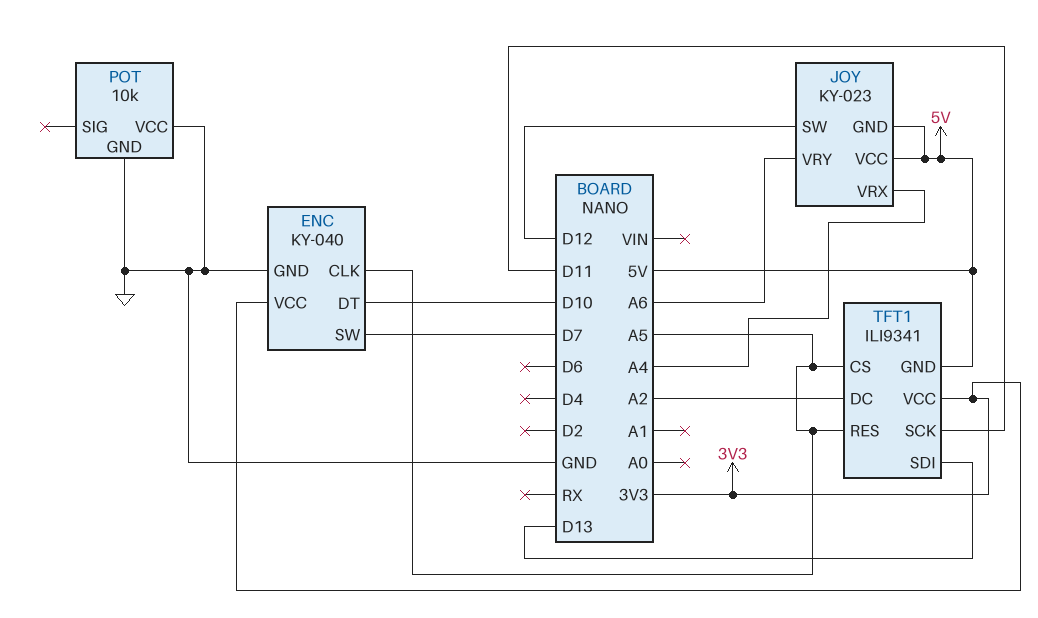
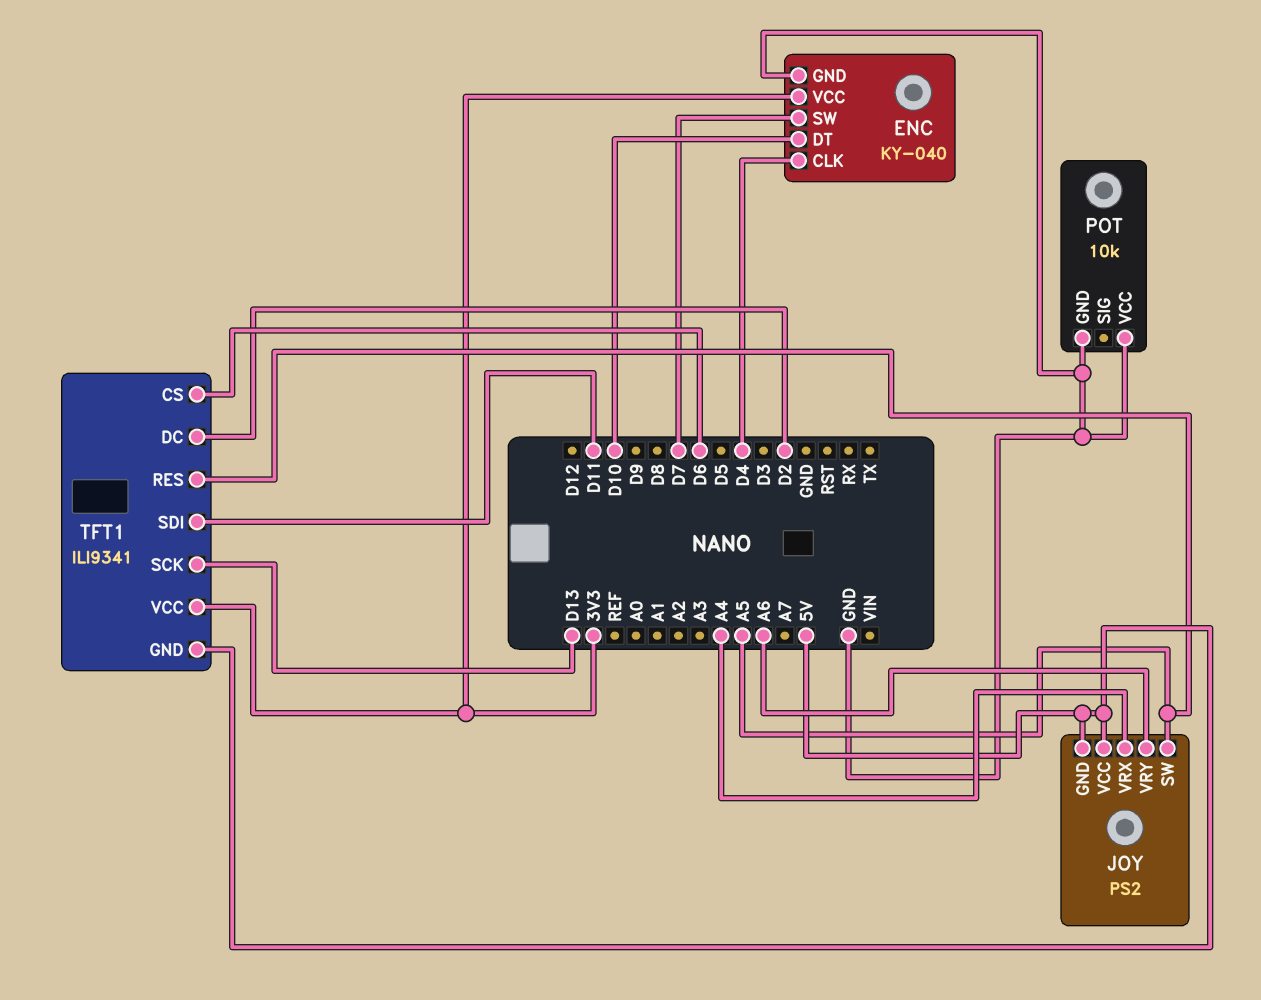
ENC pin CLK: A5 -> D4
JOY: KY-023 -> PS2
JOY pin SW: D12 -> A5
TFT1 pin CS: A5 -> D6
TFT1 pin DC: A2 -> D2
TFT1 pin SCK: D11 -> D13
TFT1 pin SDI: D13 -> D11

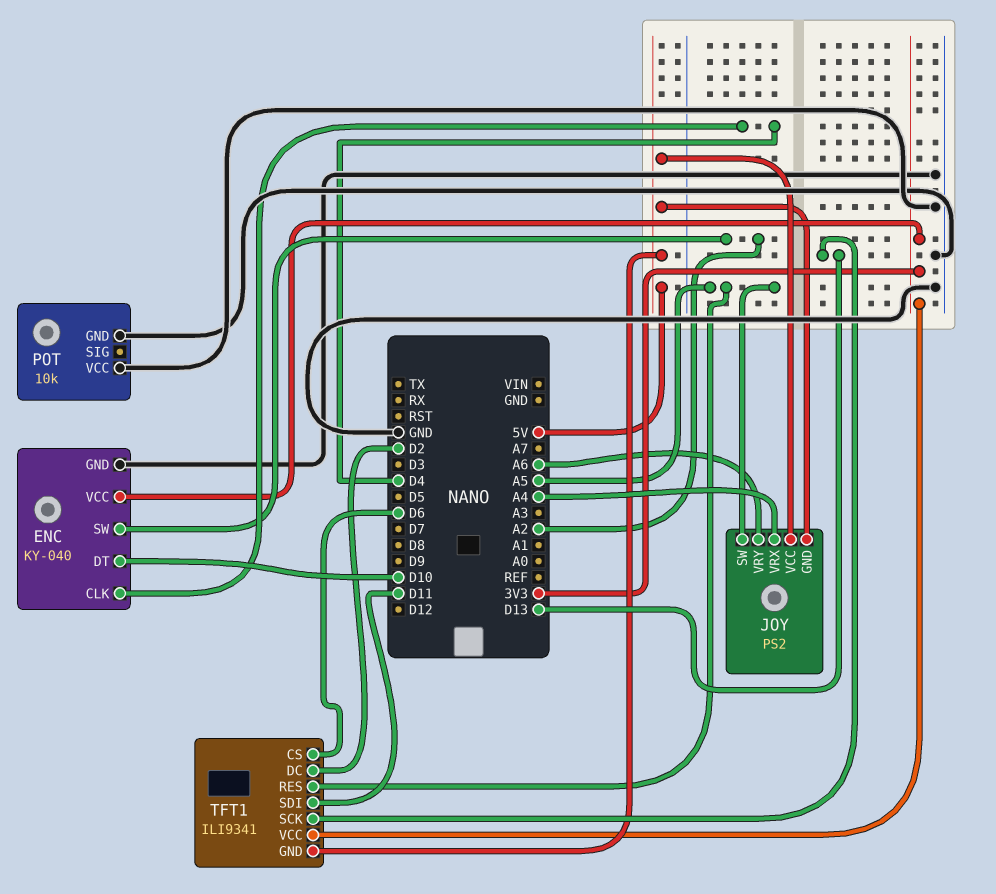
ENC pin SW: D7 -> A2

